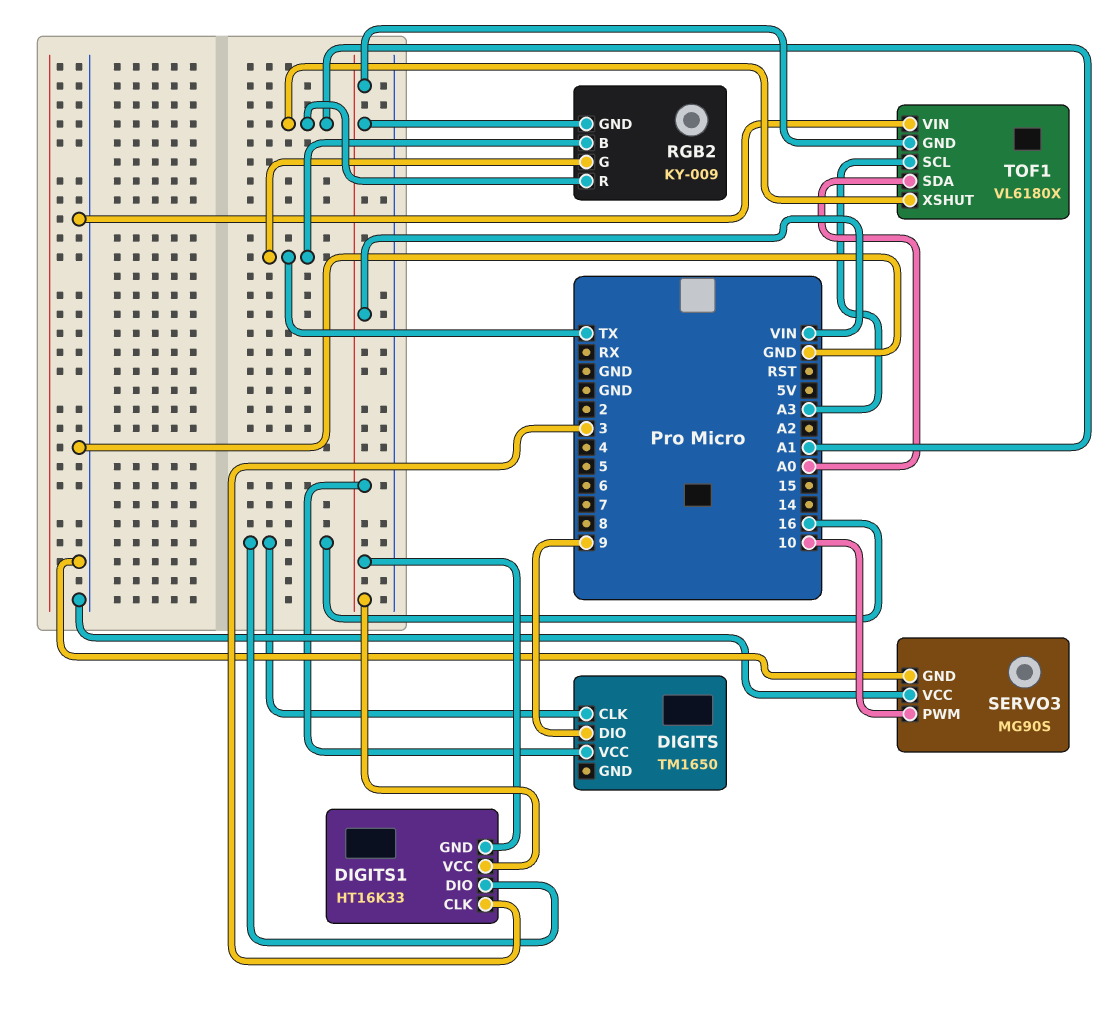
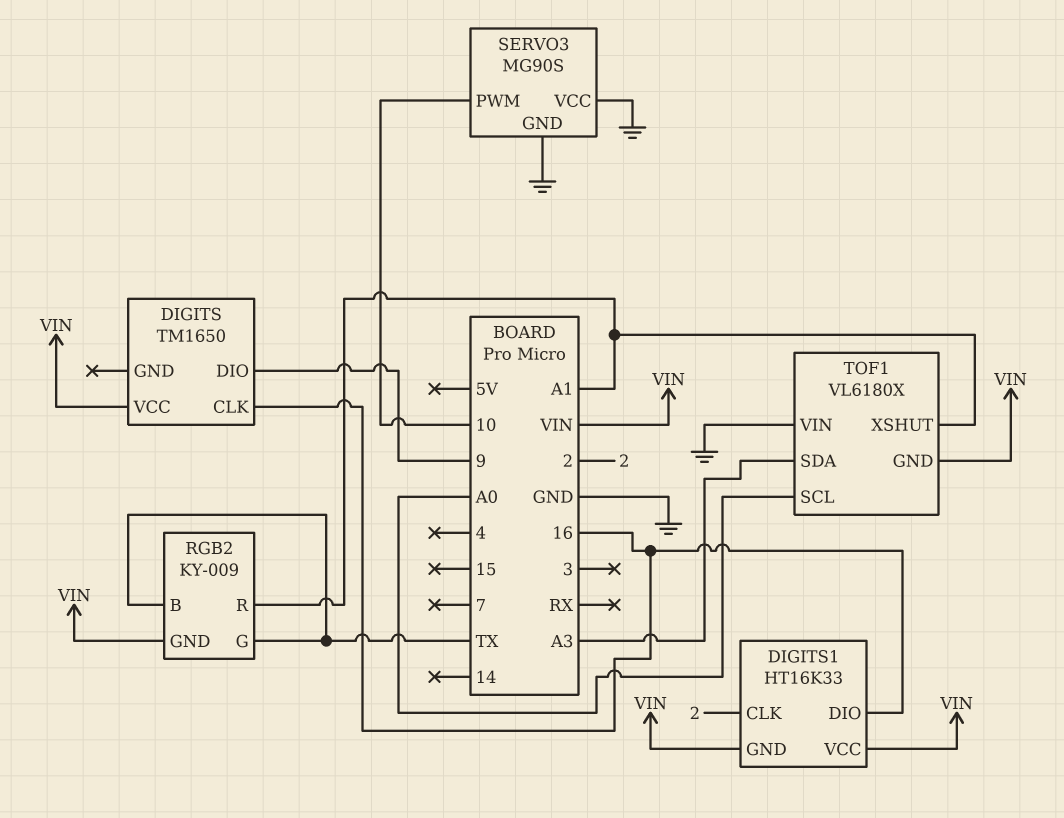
DIGITS1 pin CLK: 3 -> 2
TOF1 pin SCL: A3 -> A0
TOF1 pin SDA: A0 -> A3

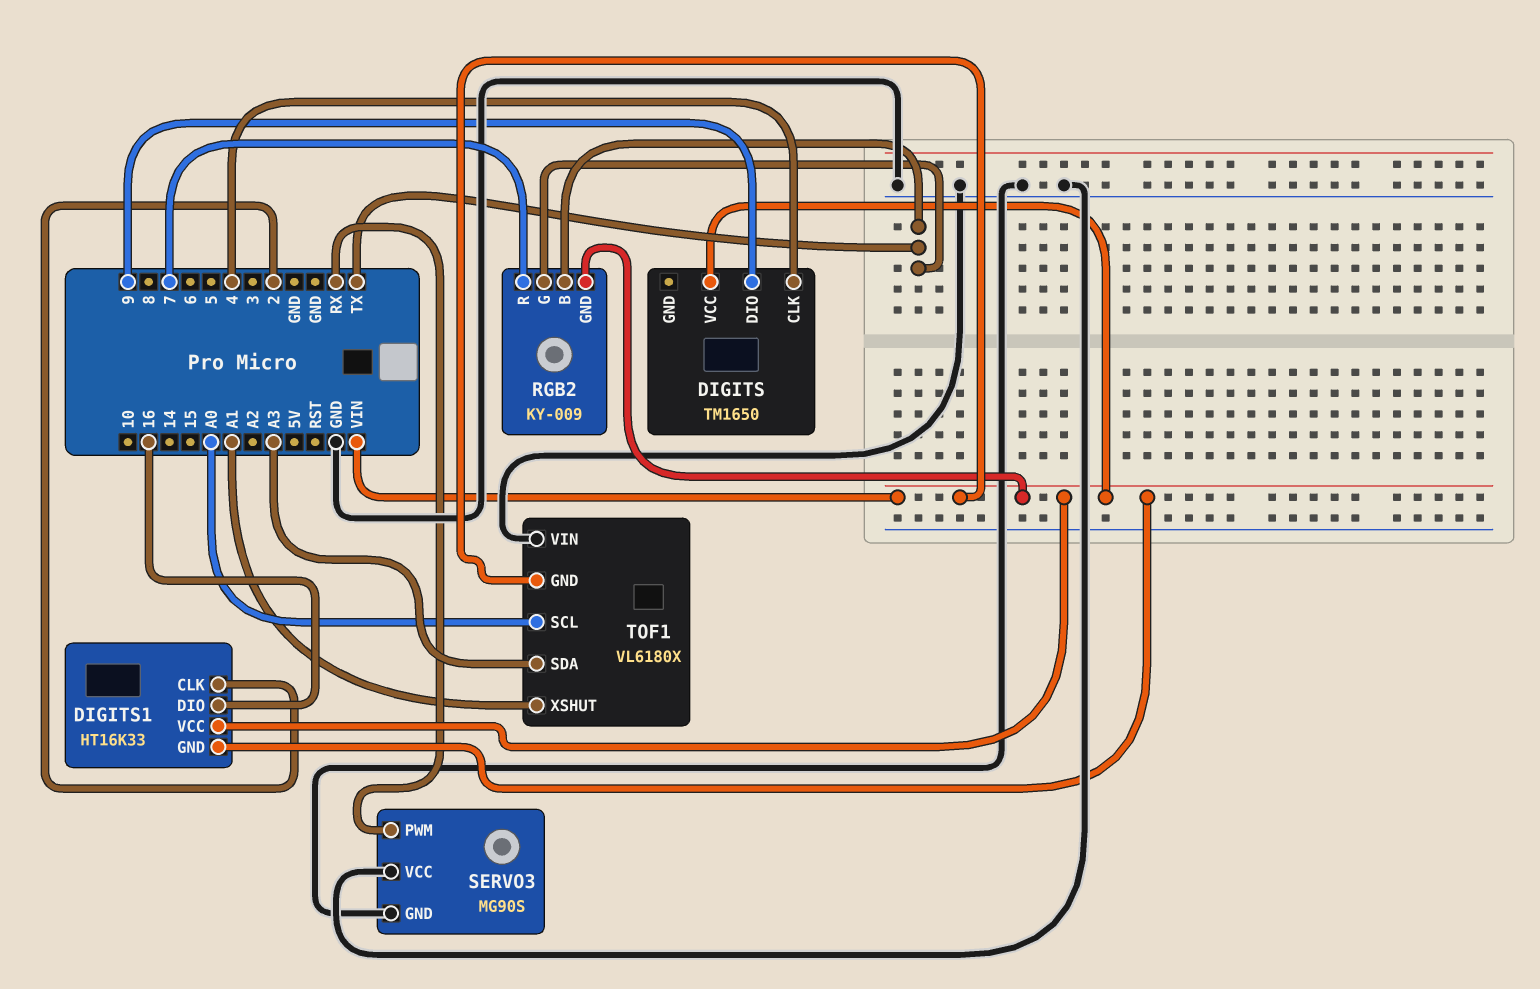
DIGITS pin CLK: 16 -> 4
RGB2 pin R: A1 -> 7
SERVO3 pin PWM: 10 -> RX

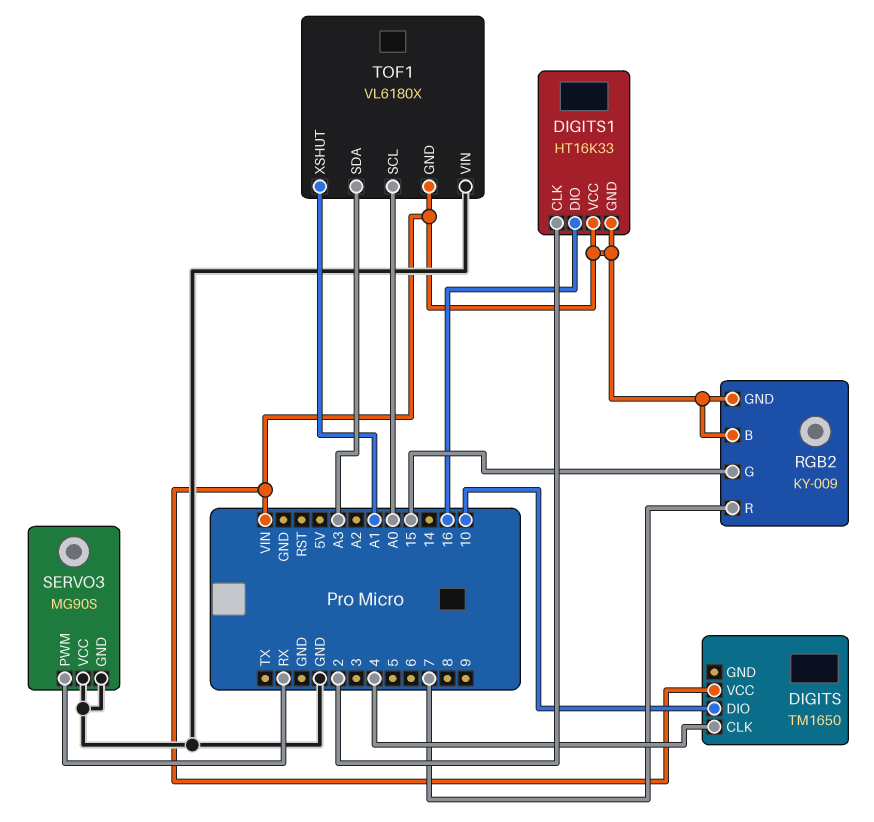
DIGITS pin DIO: 9 -> 10
RGB2 pin B: TX -> VIN
RGB2 pin G: TX -> 15

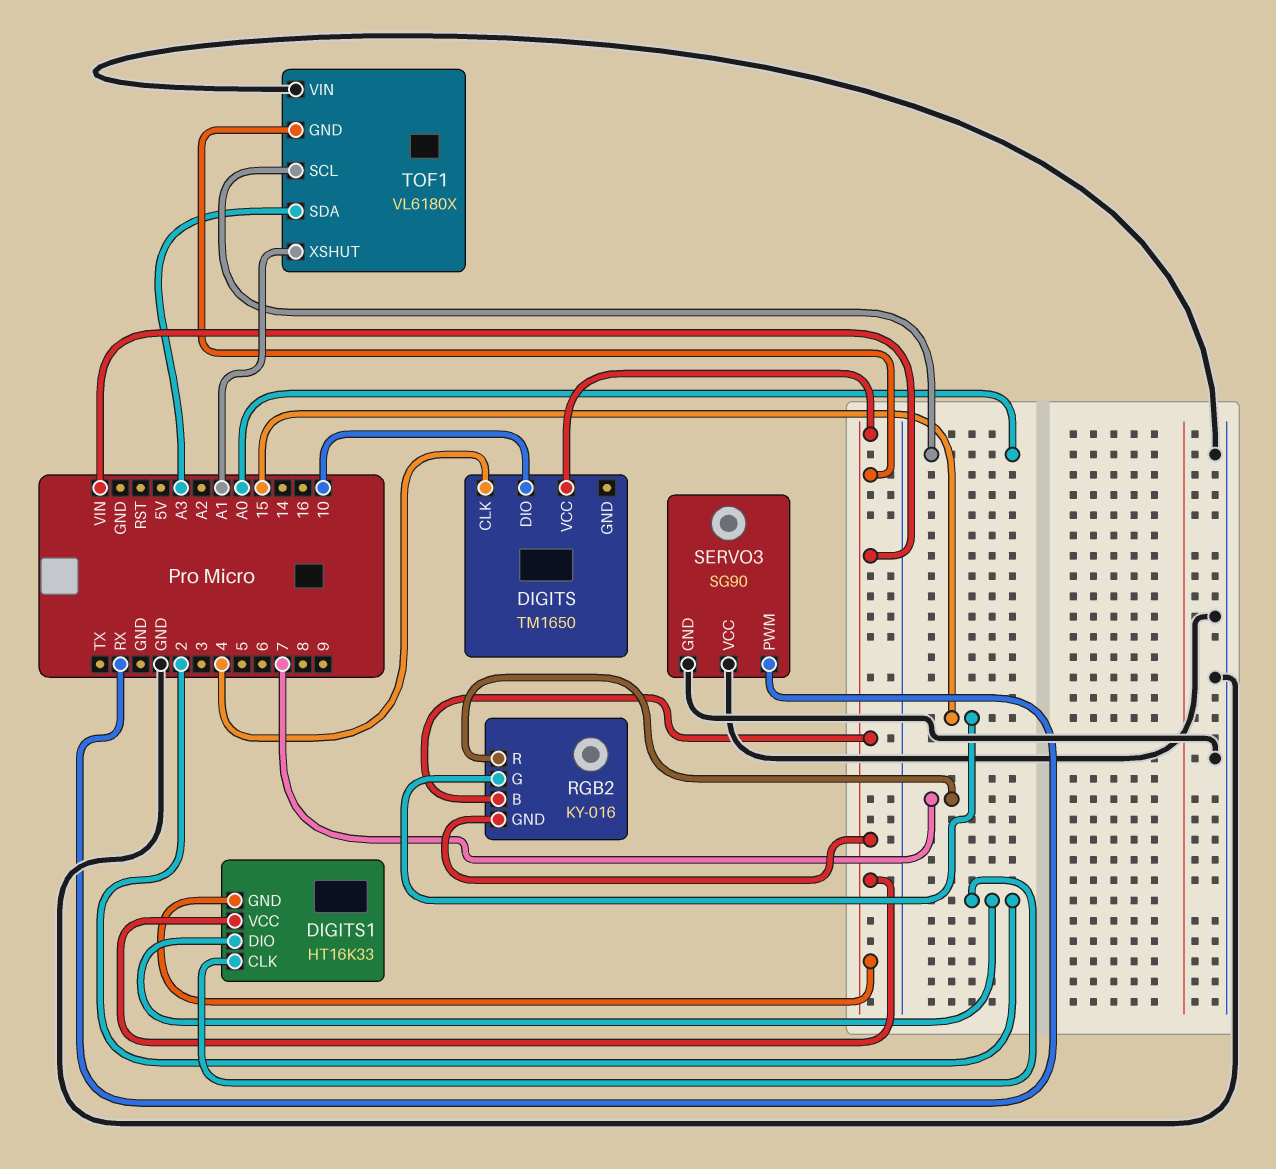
DIGITS1 pin DIO: 16 -> 2
RGB2: KY-009 -> KY-016
SERVO3: MG90S -> SG90

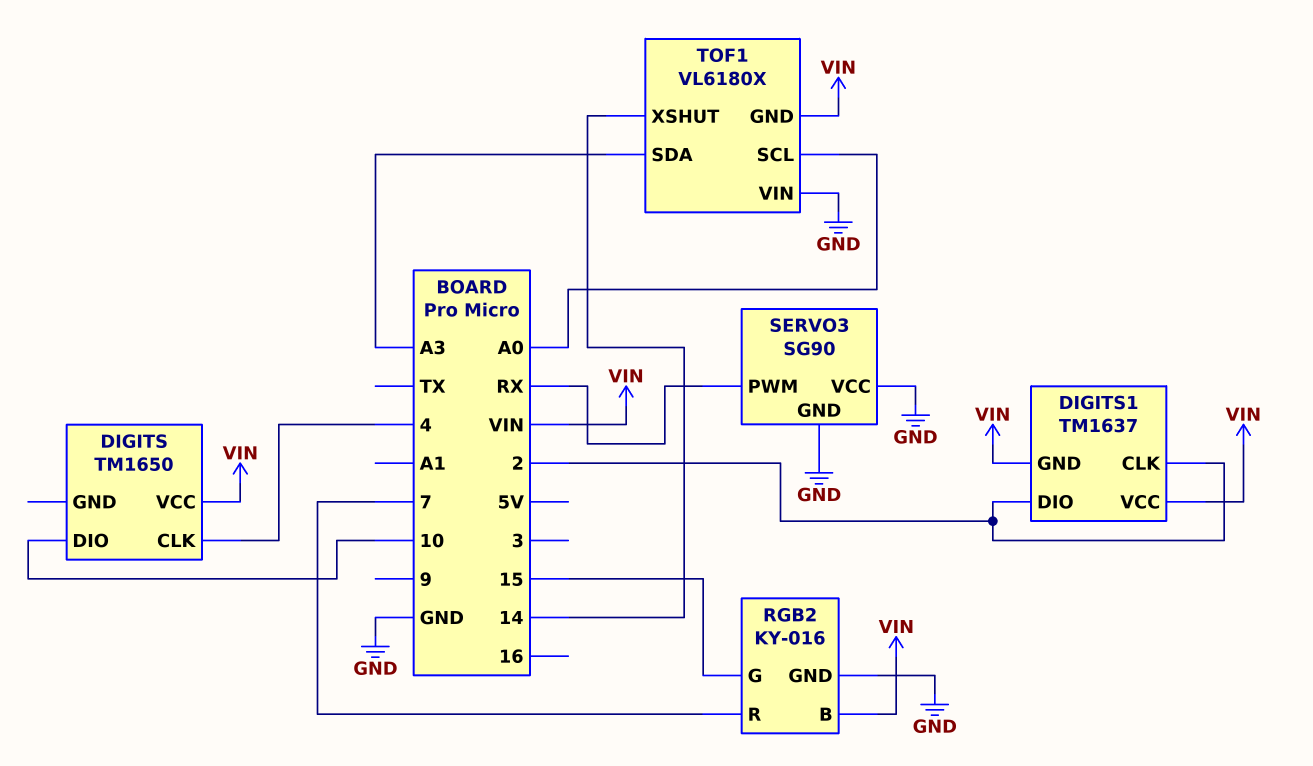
DIGITS1: HT16K33 -> TM1637
RGB2 pin GND: VIN -> GND
TOF1 pin XSHUT: A1 -> 14

